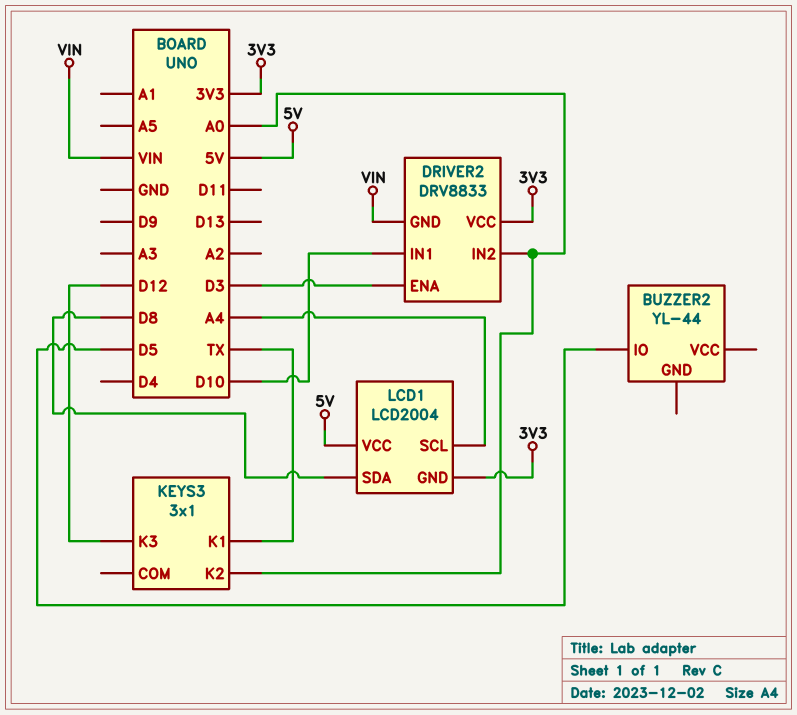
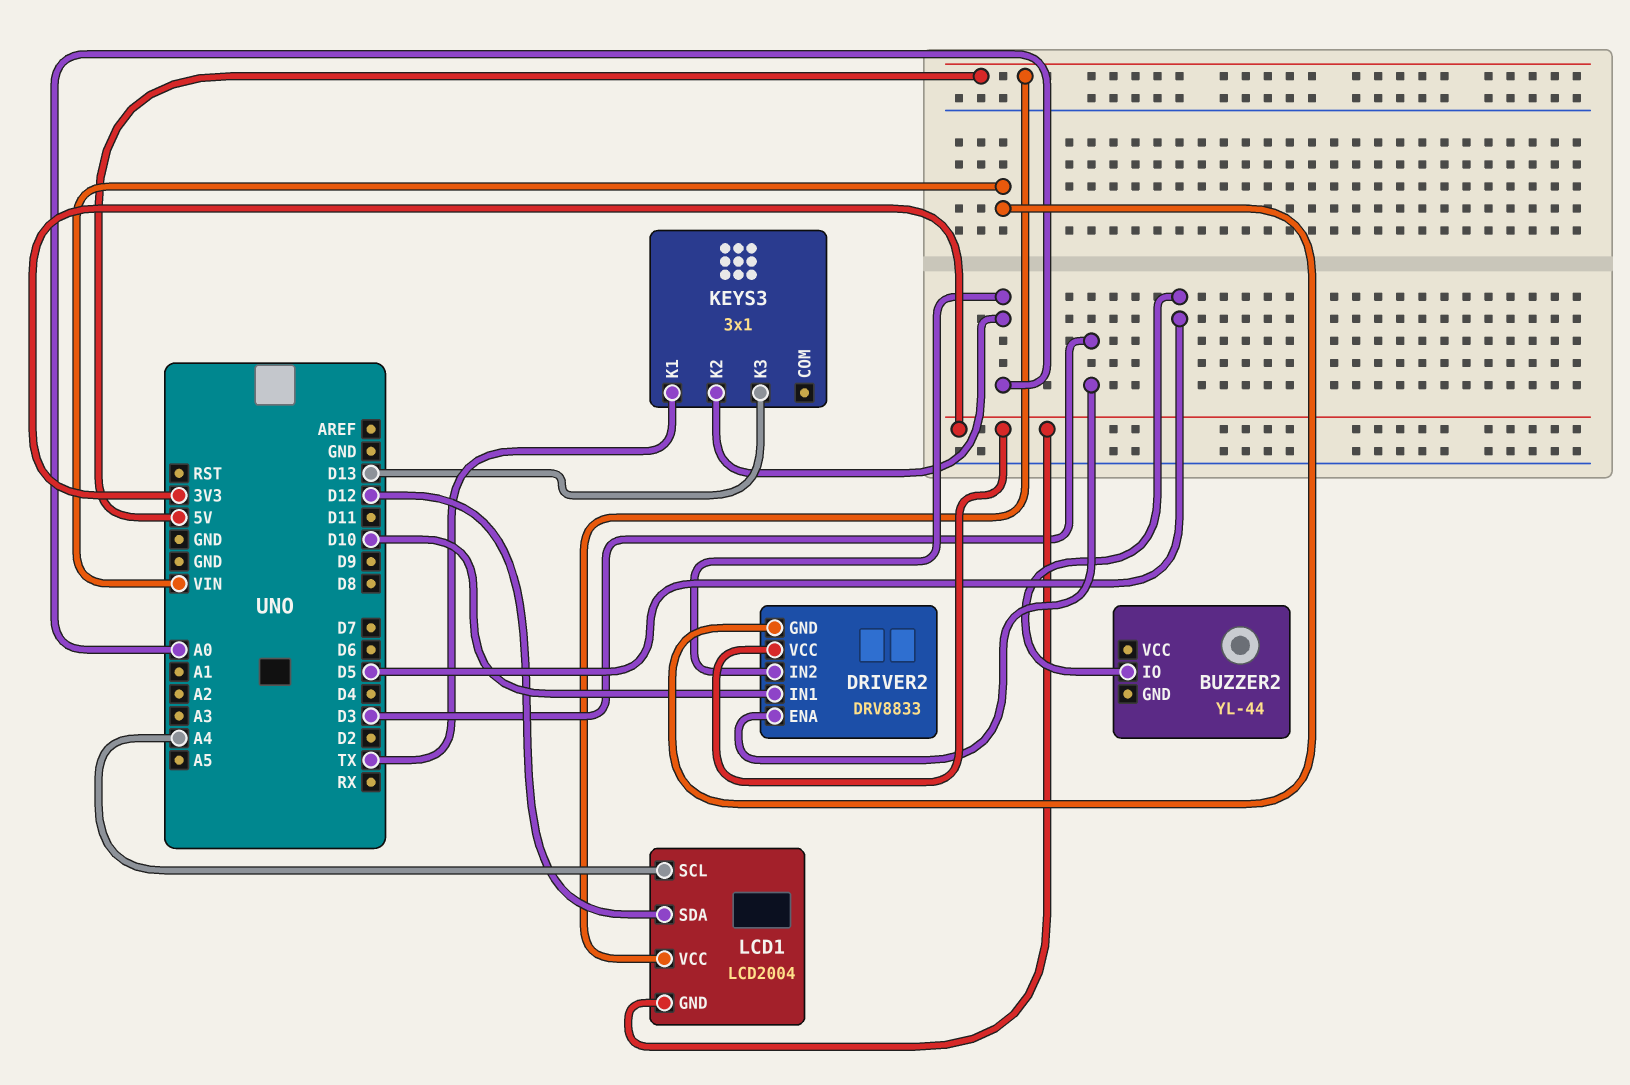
KEYS3 pin K3: D12 -> D13
LCD1 pin SDA: D8 -> D12

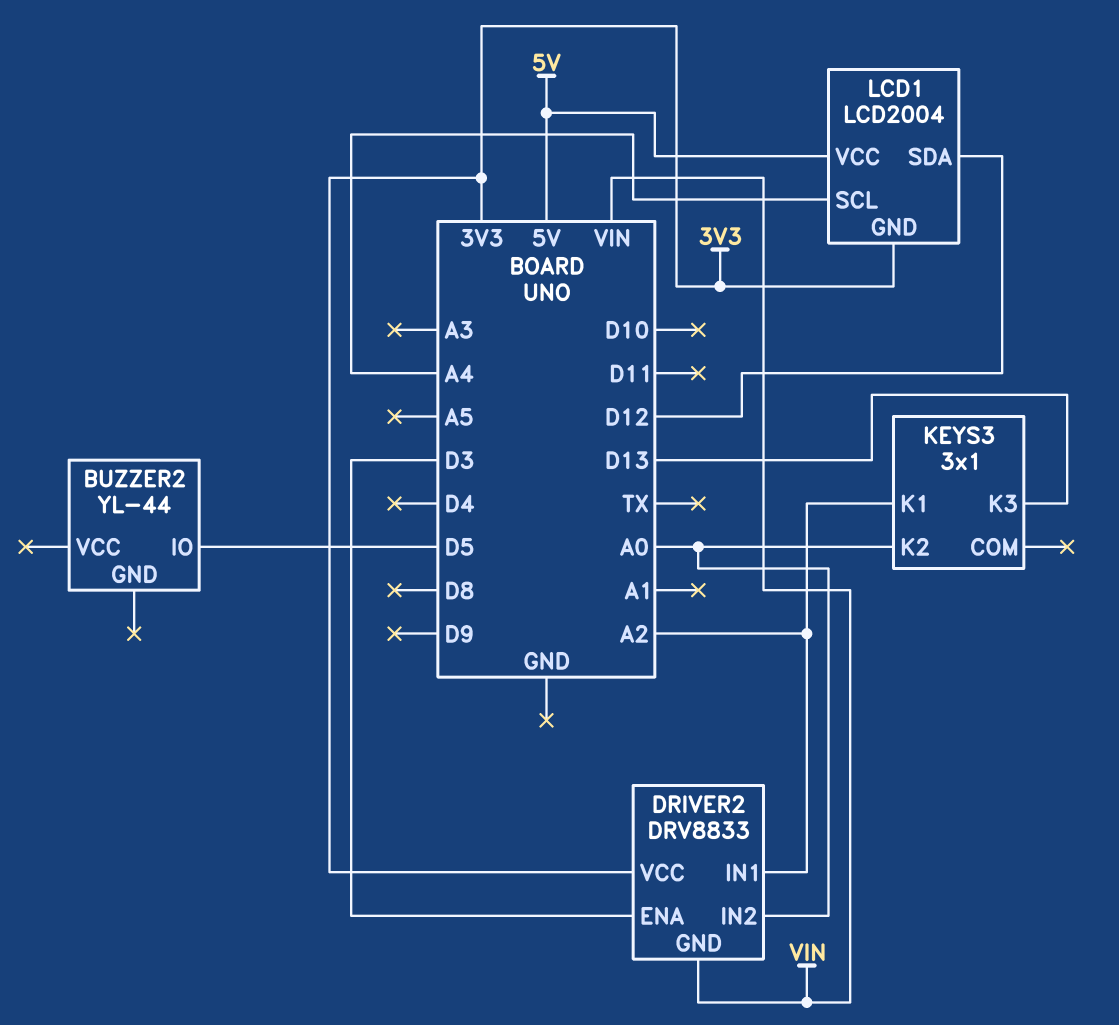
DRIVER2 pin IN1: D10 -> A2
KEYS3 pin K1: TX -> A2

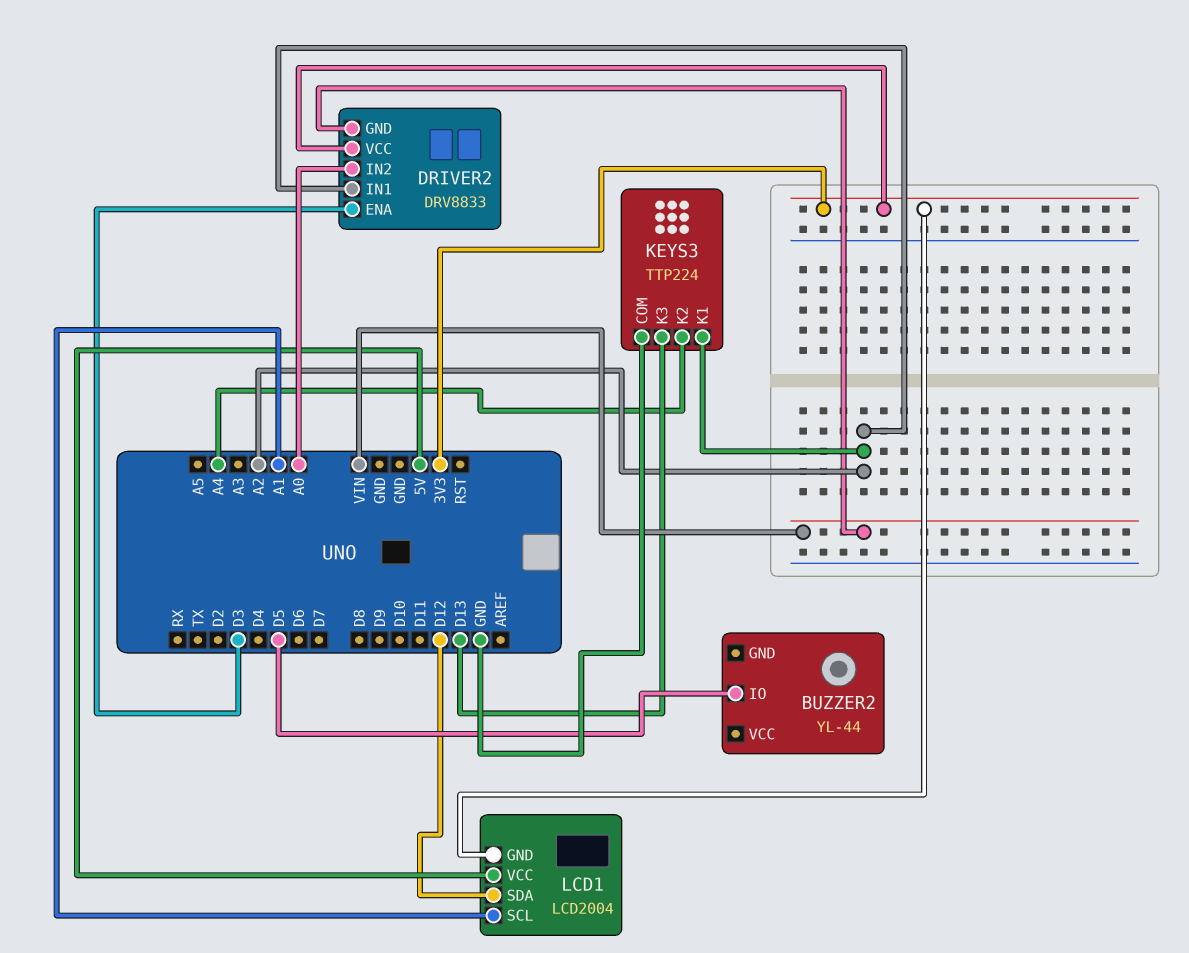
KEYS3: 3x1 -> TTP224
KEYS3 pin COM: none -> GND
KEYS3 pin K2: A0 -> A4
LCD1 pin SCL: A4 -> A1

